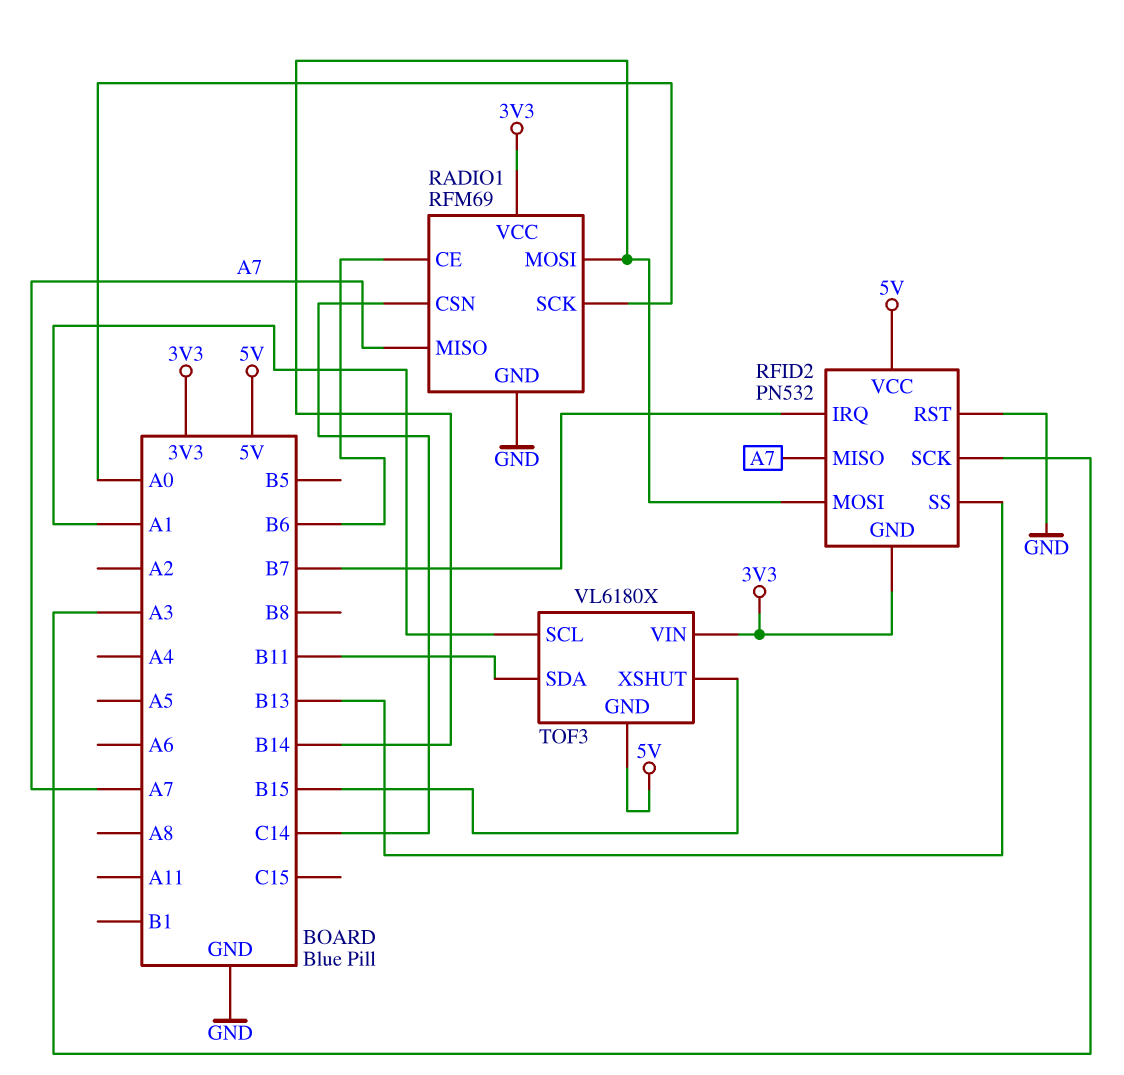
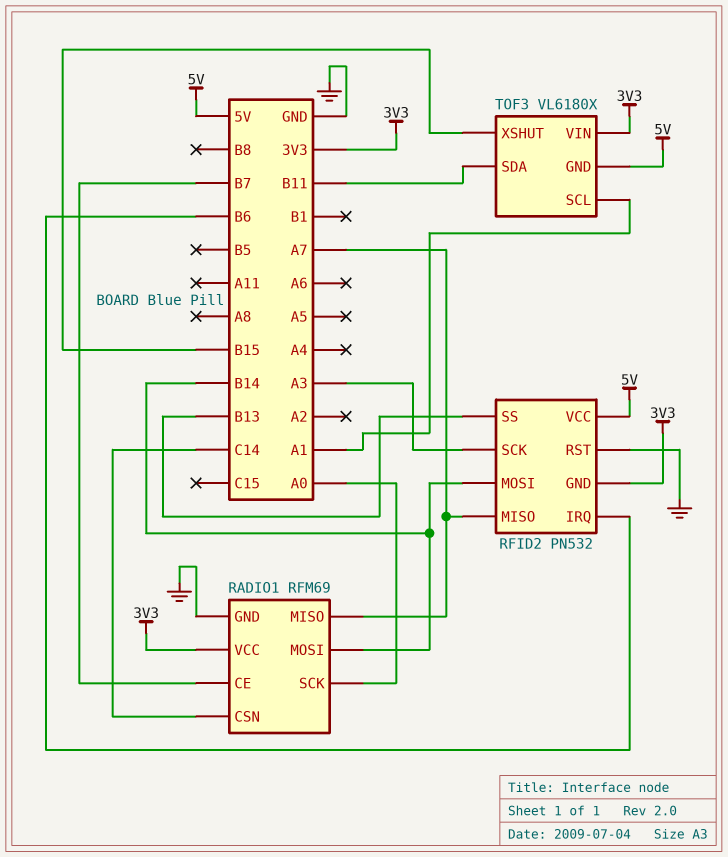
RADIO1 pin CE: B6 -> B7
RFID2 pin IRQ: B7 -> B6

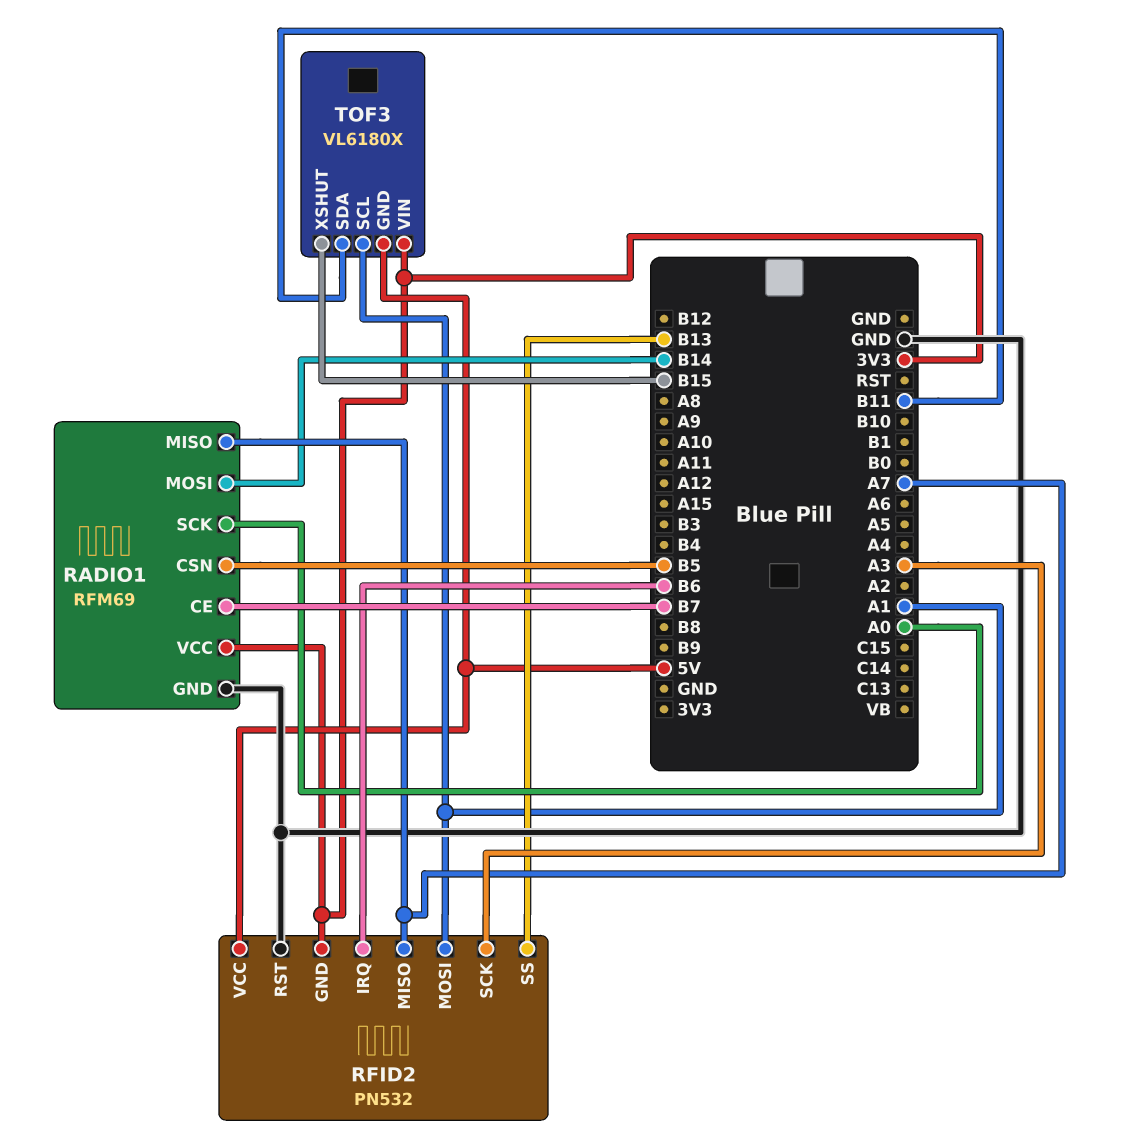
RADIO1 pin CSN: C14 -> B5
RFID2 pin MOSI: B14 -> A1

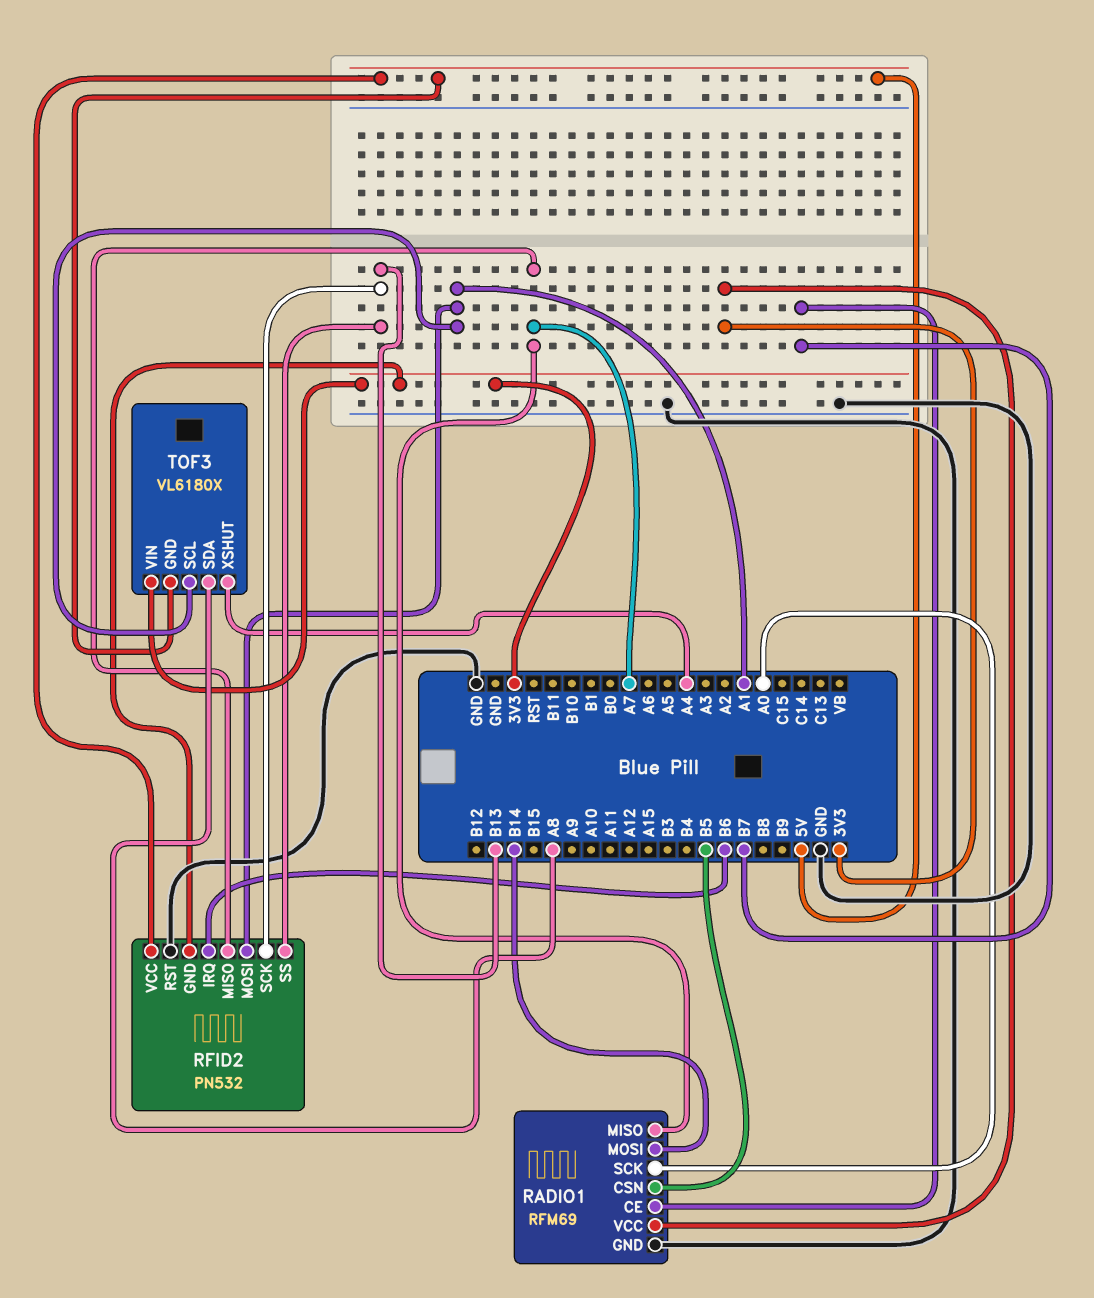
RFID2 pin SCK: A3 -> B13
TOF3 pin SDA: B11 -> A8
TOF3 pin XSHUT: B15 -> A4

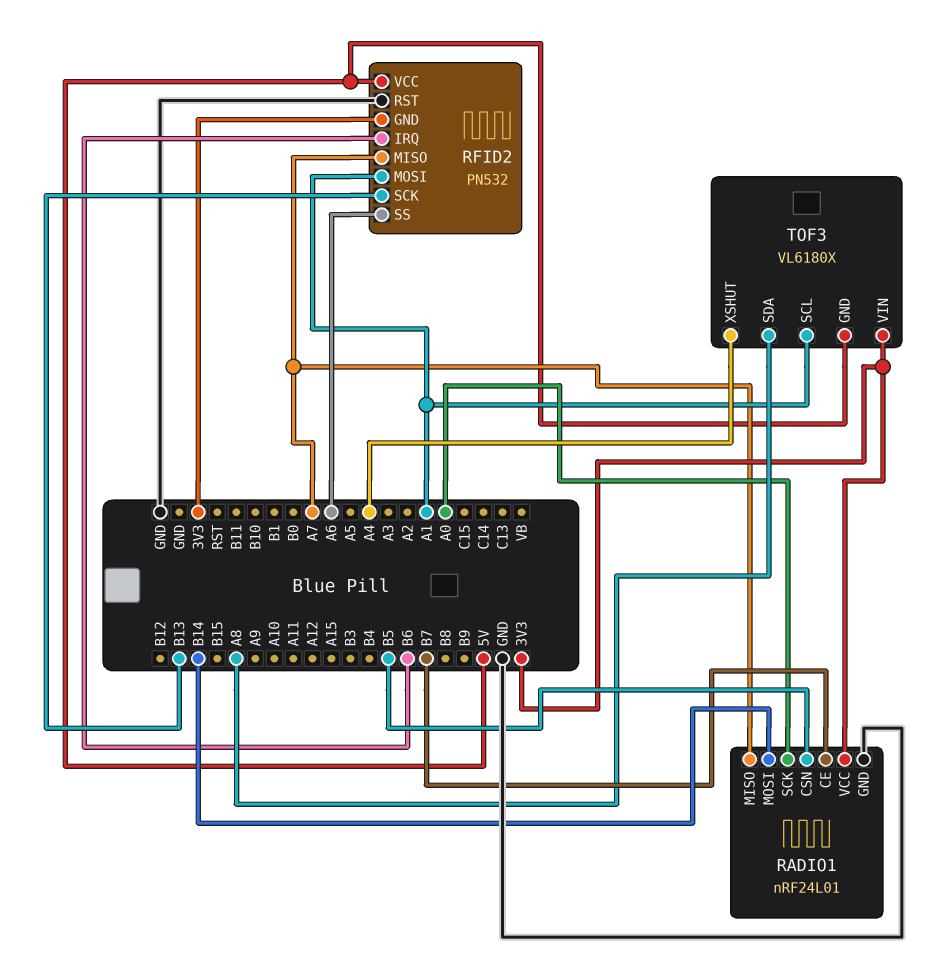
RADIO1: RFM69 -> nRF24L01
RFID2 pin SS: B13 -> A6

